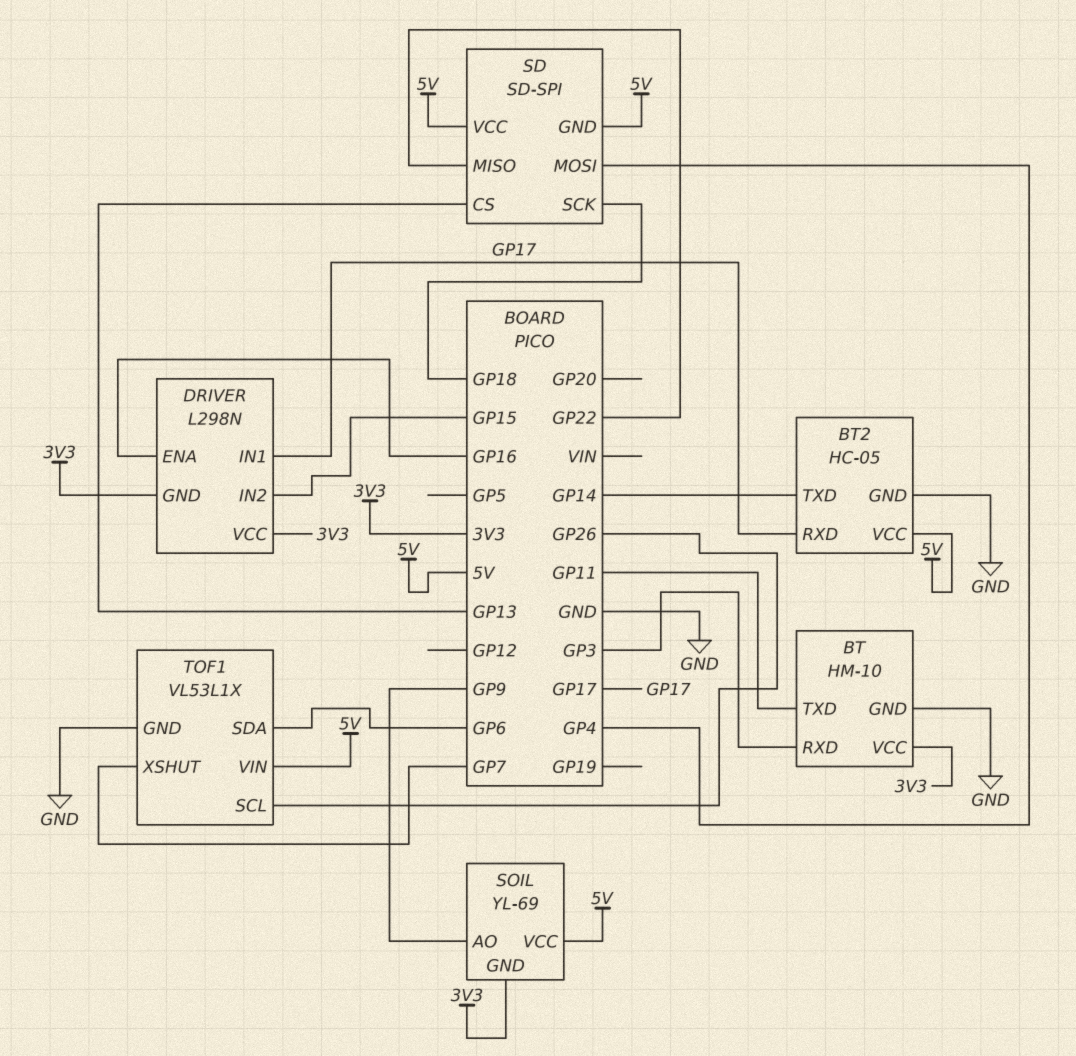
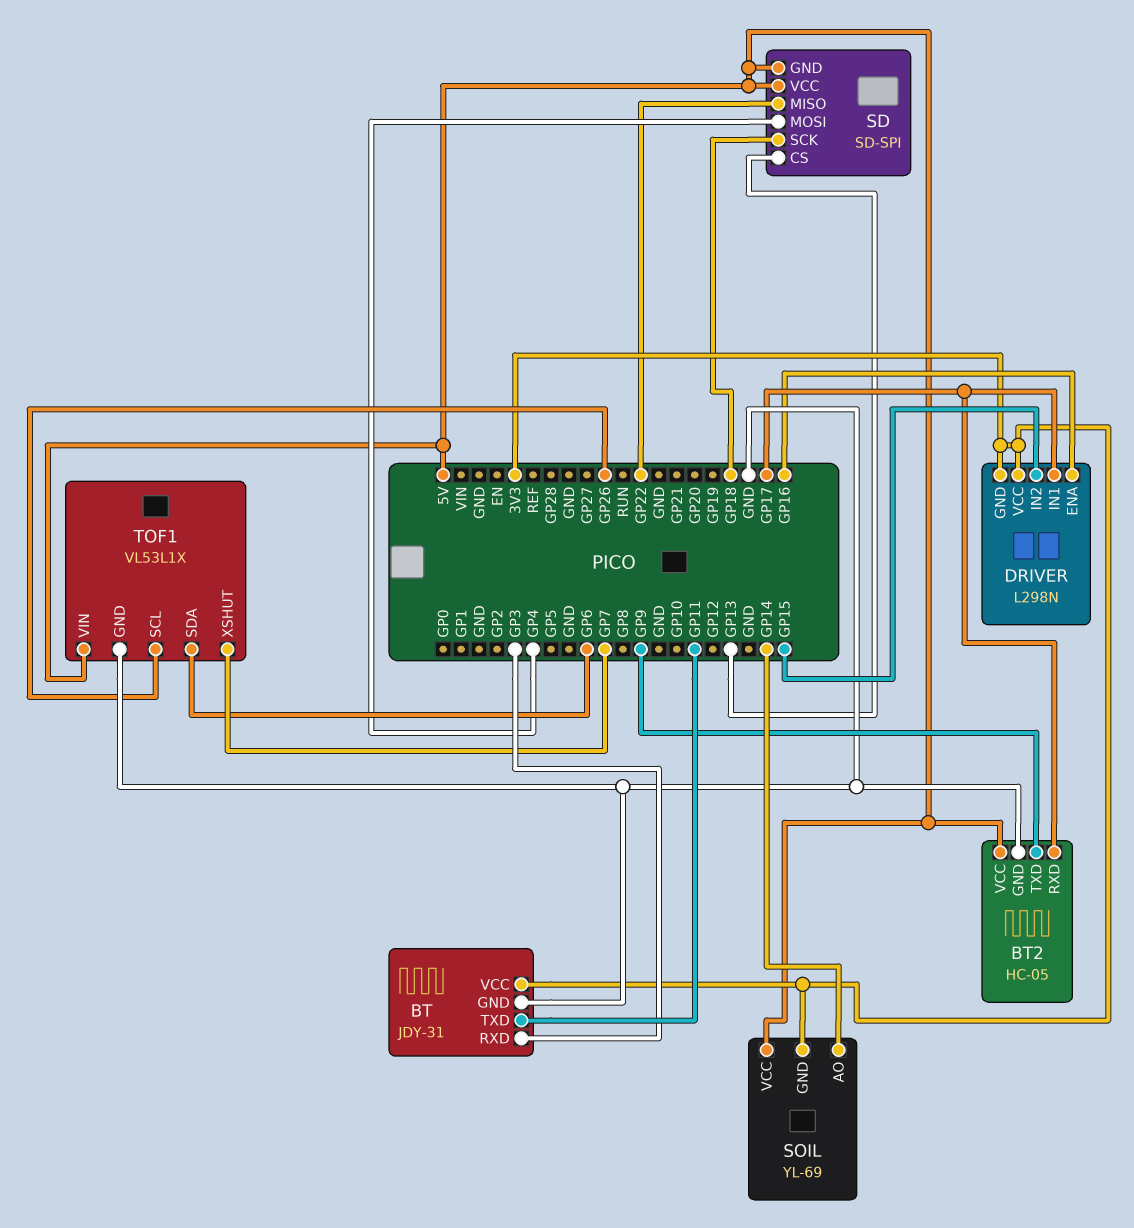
BT: HM-10 -> JDY-31
BT2 pin TXD: GP14 -> GP9
SOIL pin AO: GP9 -> GP14

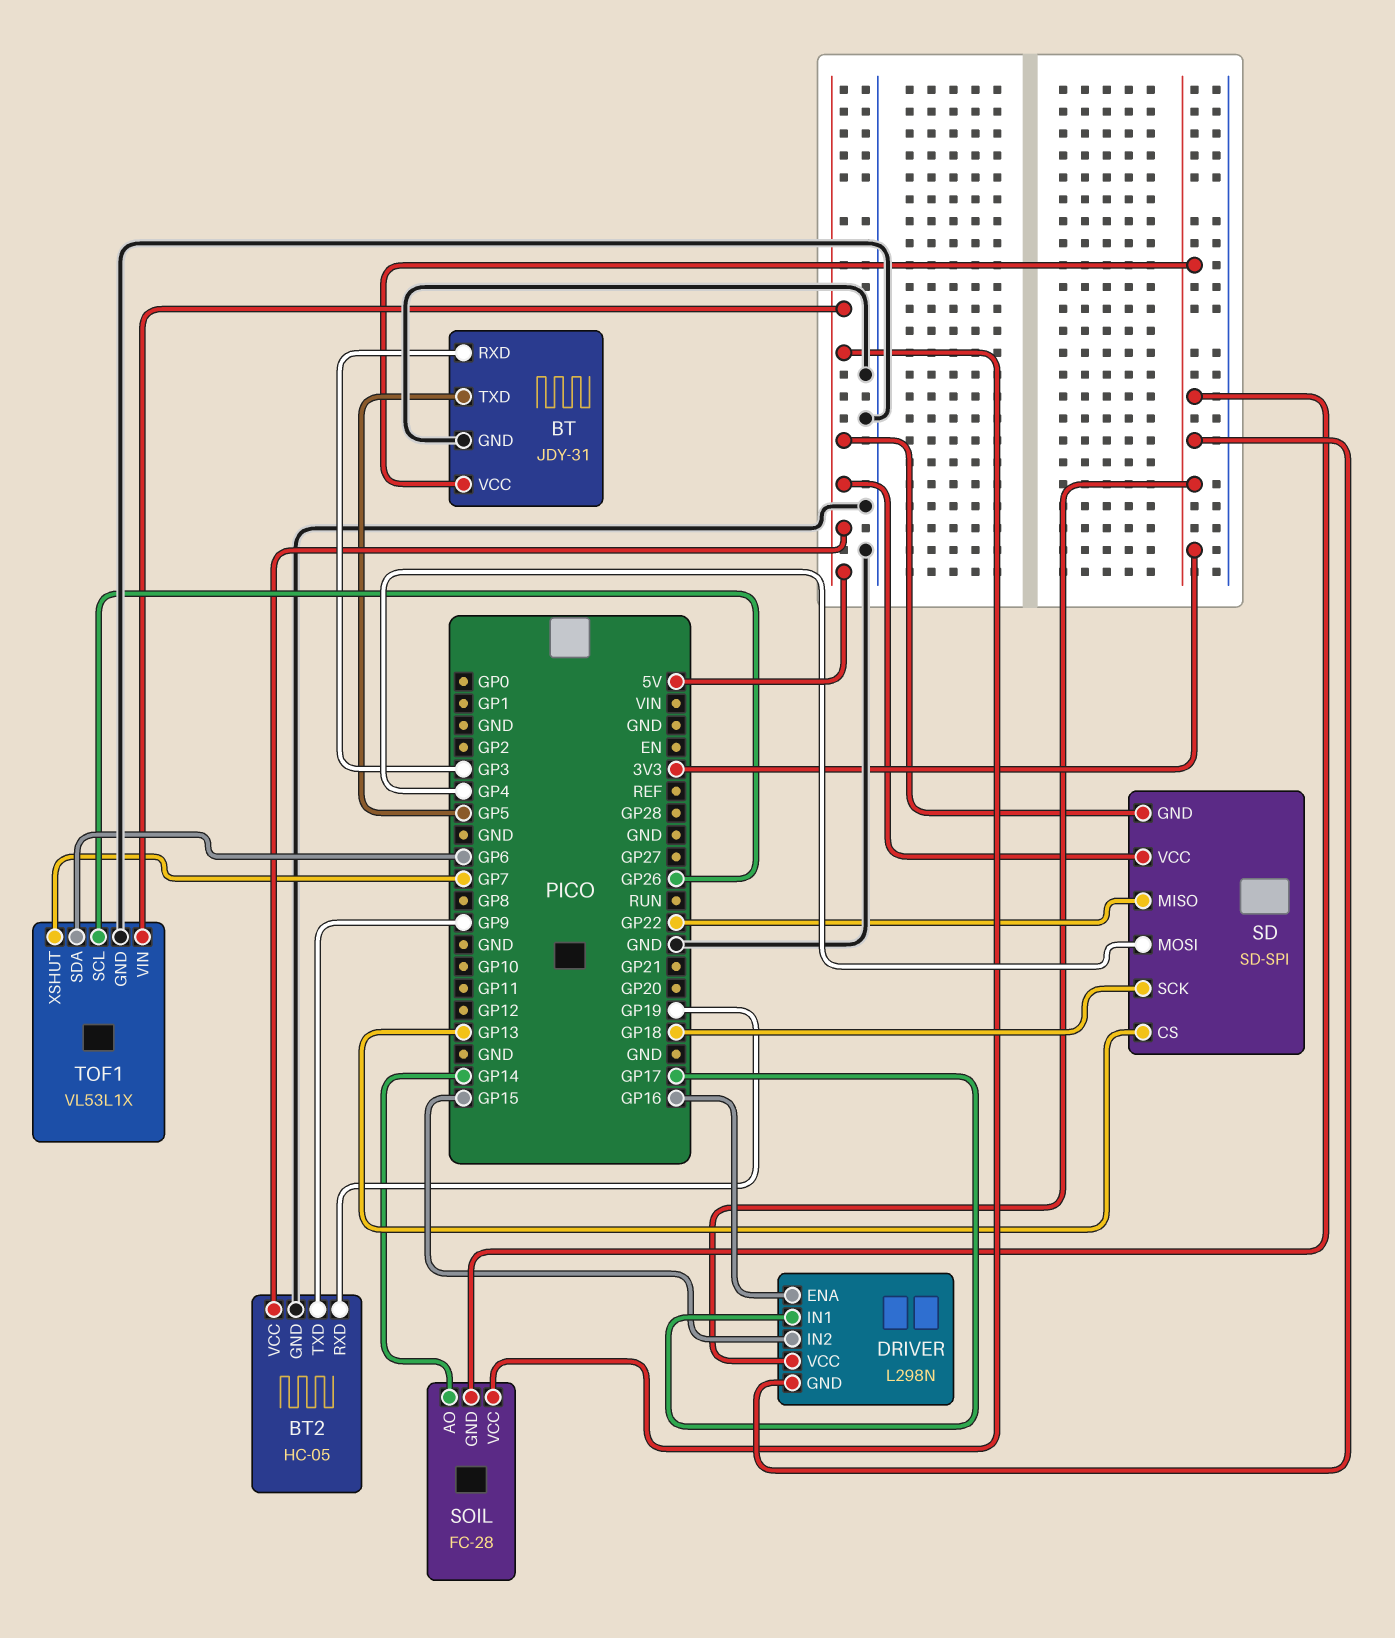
BT pin TXD: GP11 -> GP5
BT2 pin RXD: GP17 -> GP19
SOIL: YL-69 -> FC-28

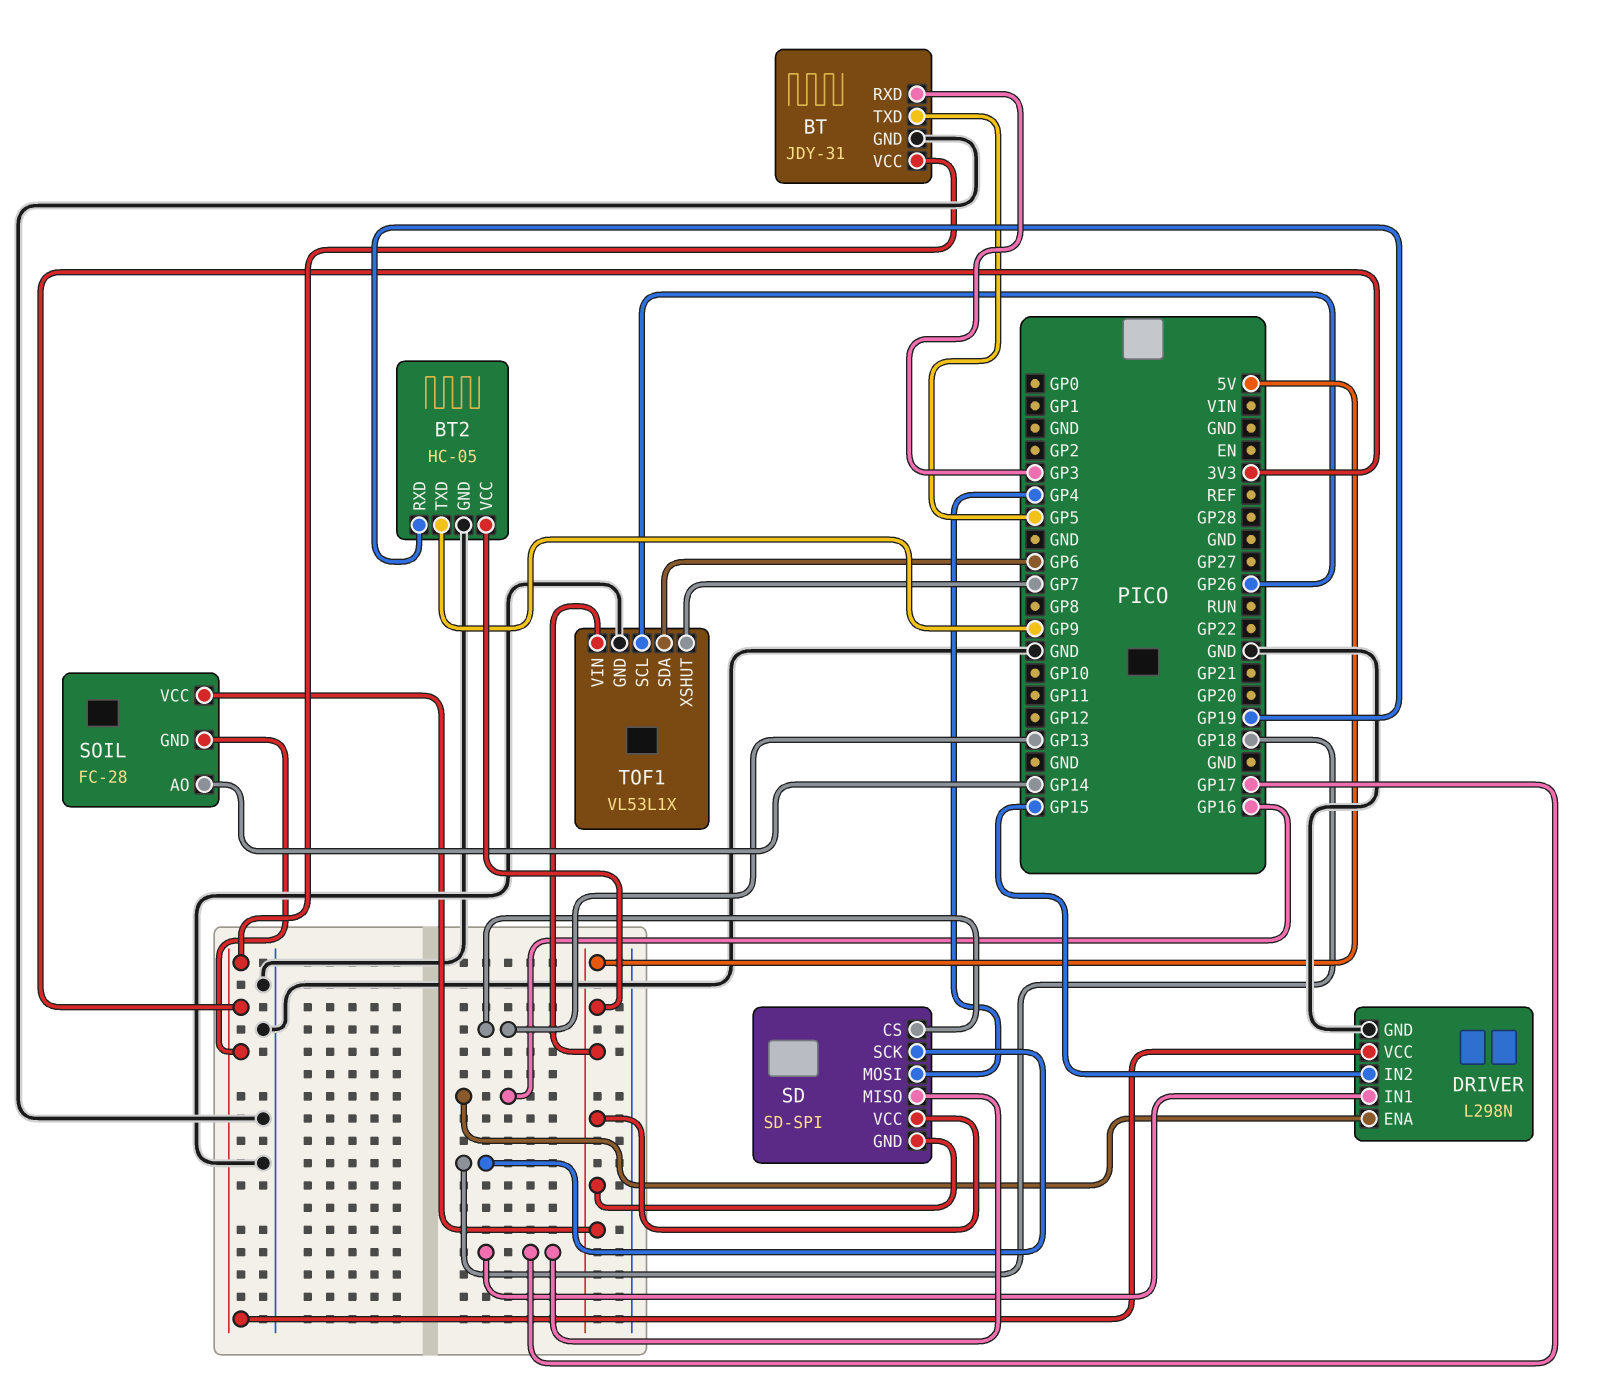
DRIVER pin GND: 3V3 -> GND
SD pin MISO: GP22 -> GP17

